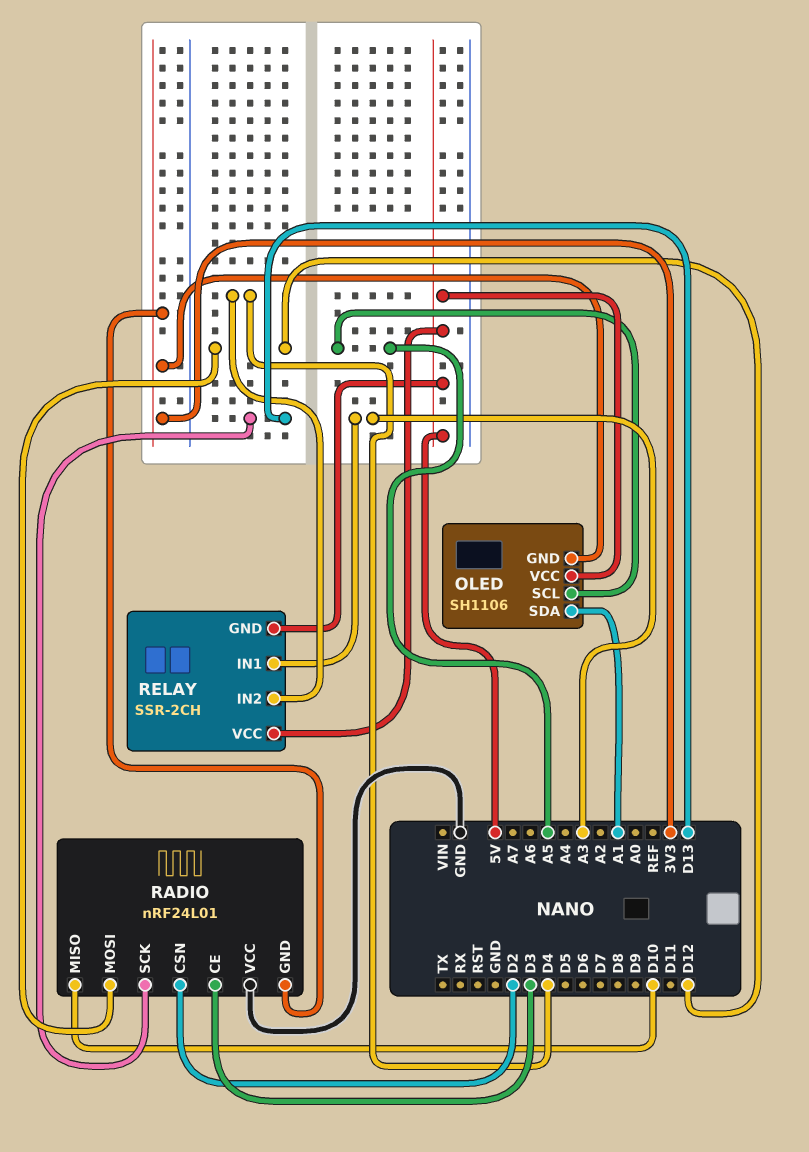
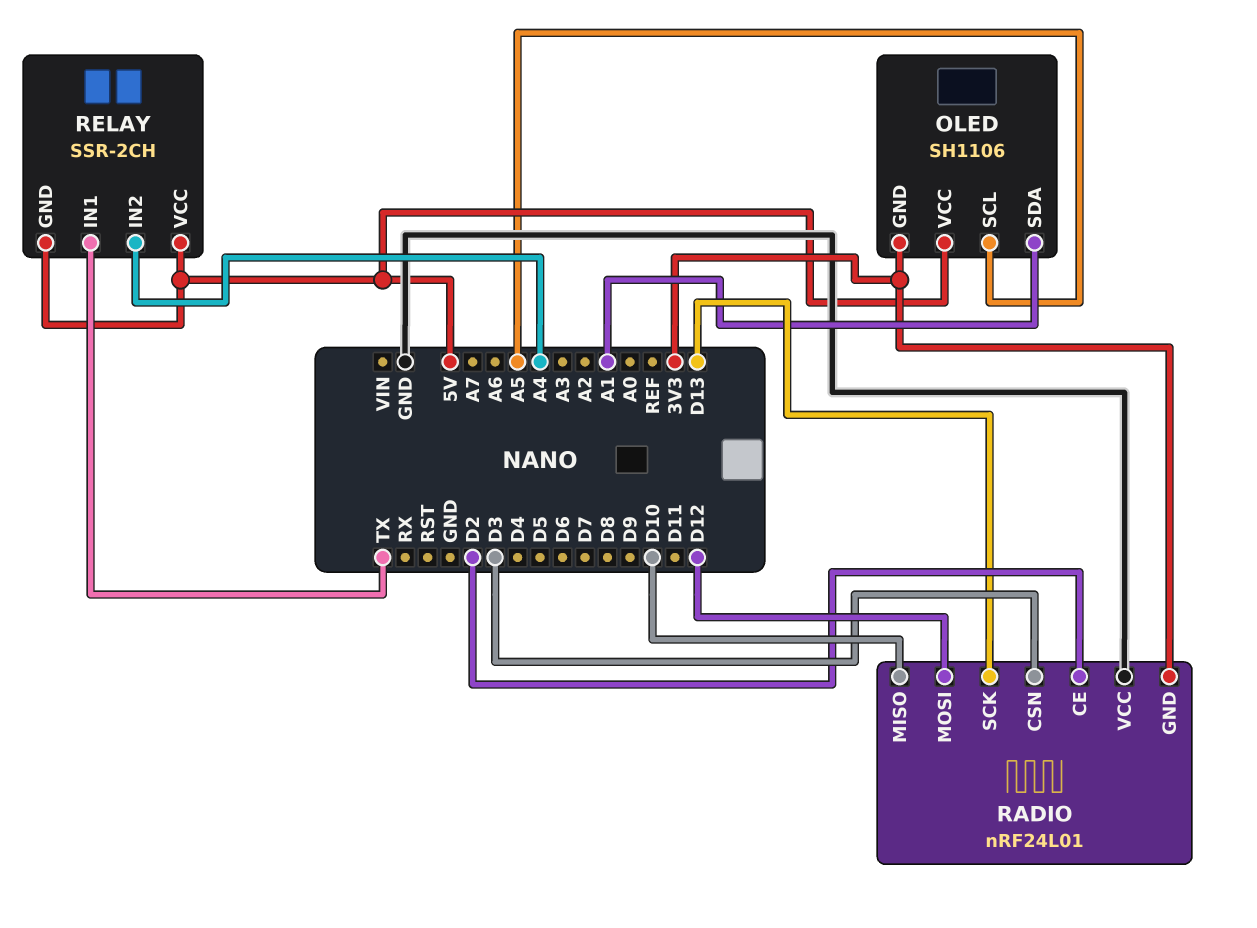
RADIO pin CE: D3 -> D2
RADIO pin CSN: D2 -> D3
RELAY pin IN1: A3 -> TX
RELAY pin IN2: D4 -> A4

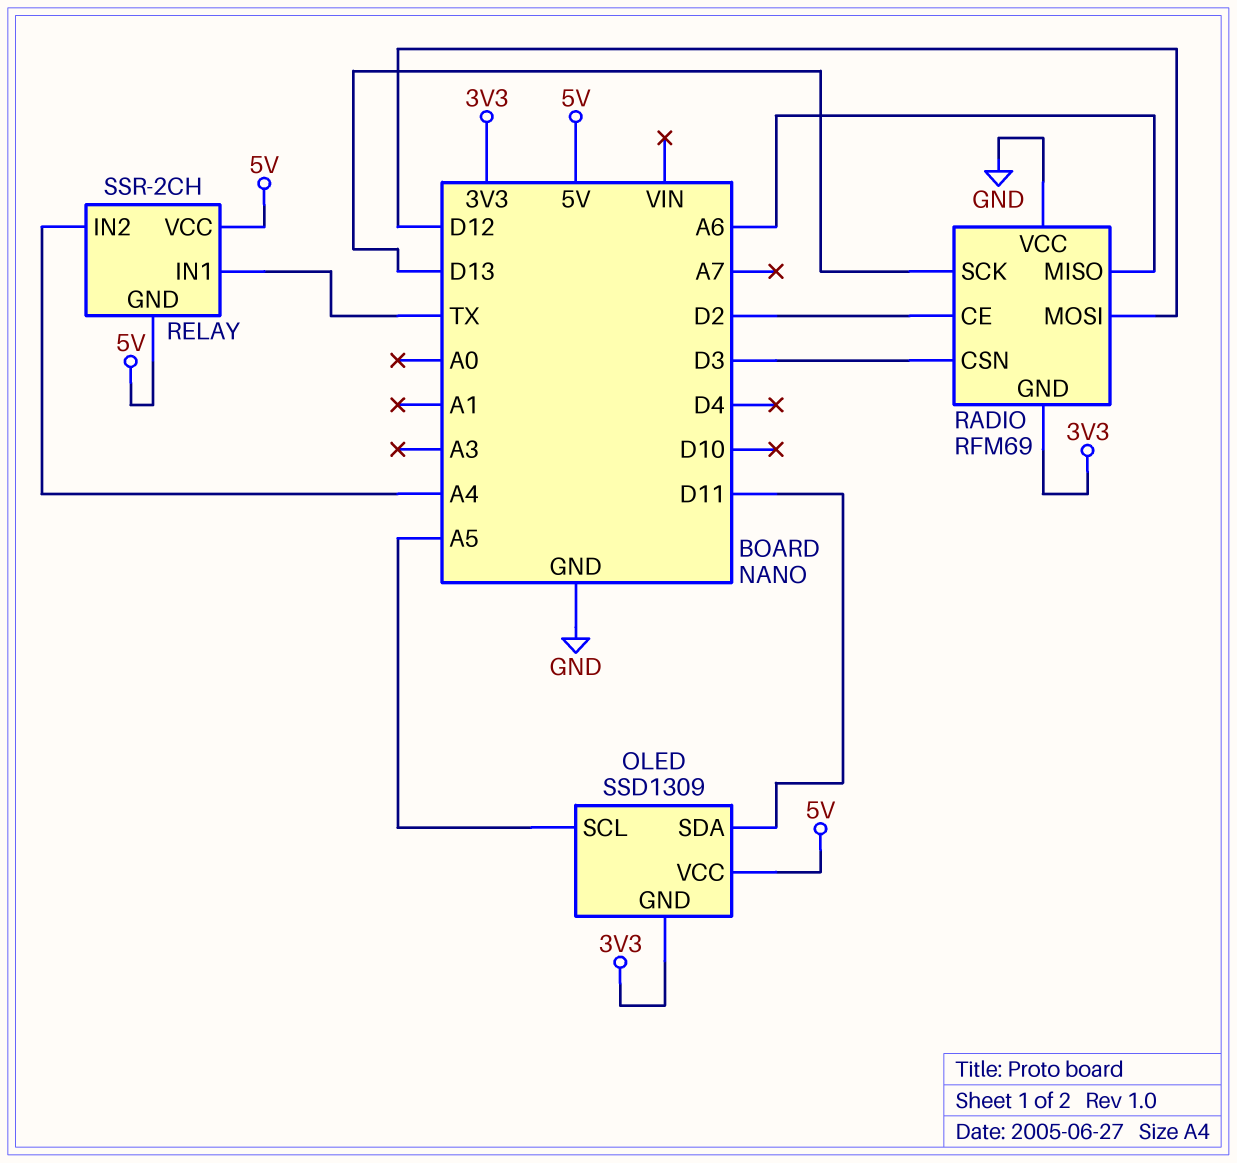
OLED: SH1106 -> SSD1309
OLED pin SDA: A1 -> D11
RADIO: nRF24L01 -> RFM69
RADIO pin MISO: D10 -> A6

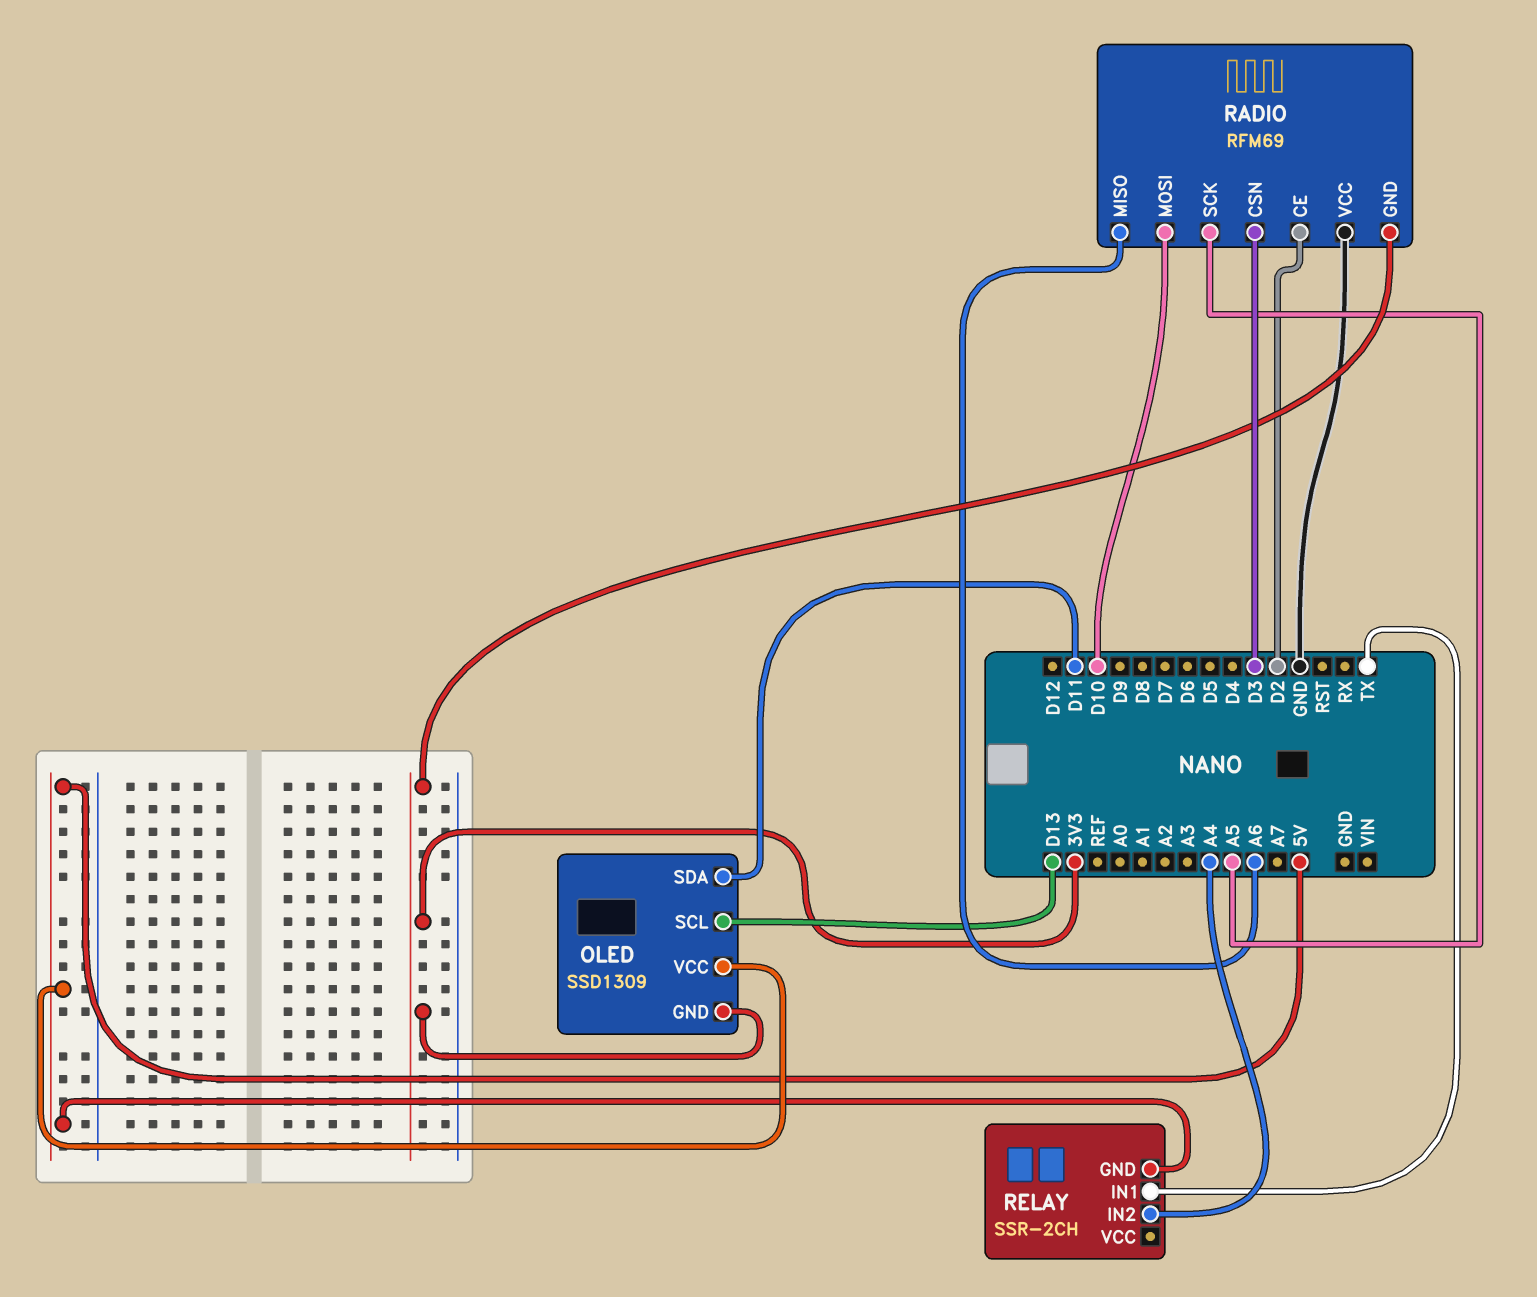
OLED pin SCL: A5 -> D13
RADIO pin MOSI: D12 -> D10
RADIO pin SCK: D13 -> A5
RELAY pin VCC: 5V -> none

